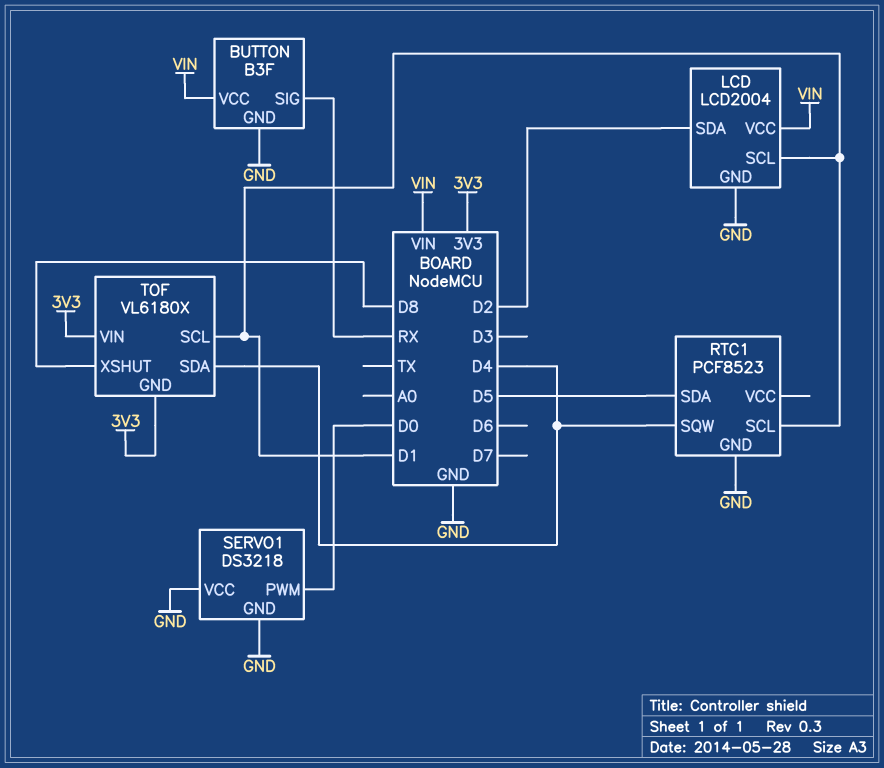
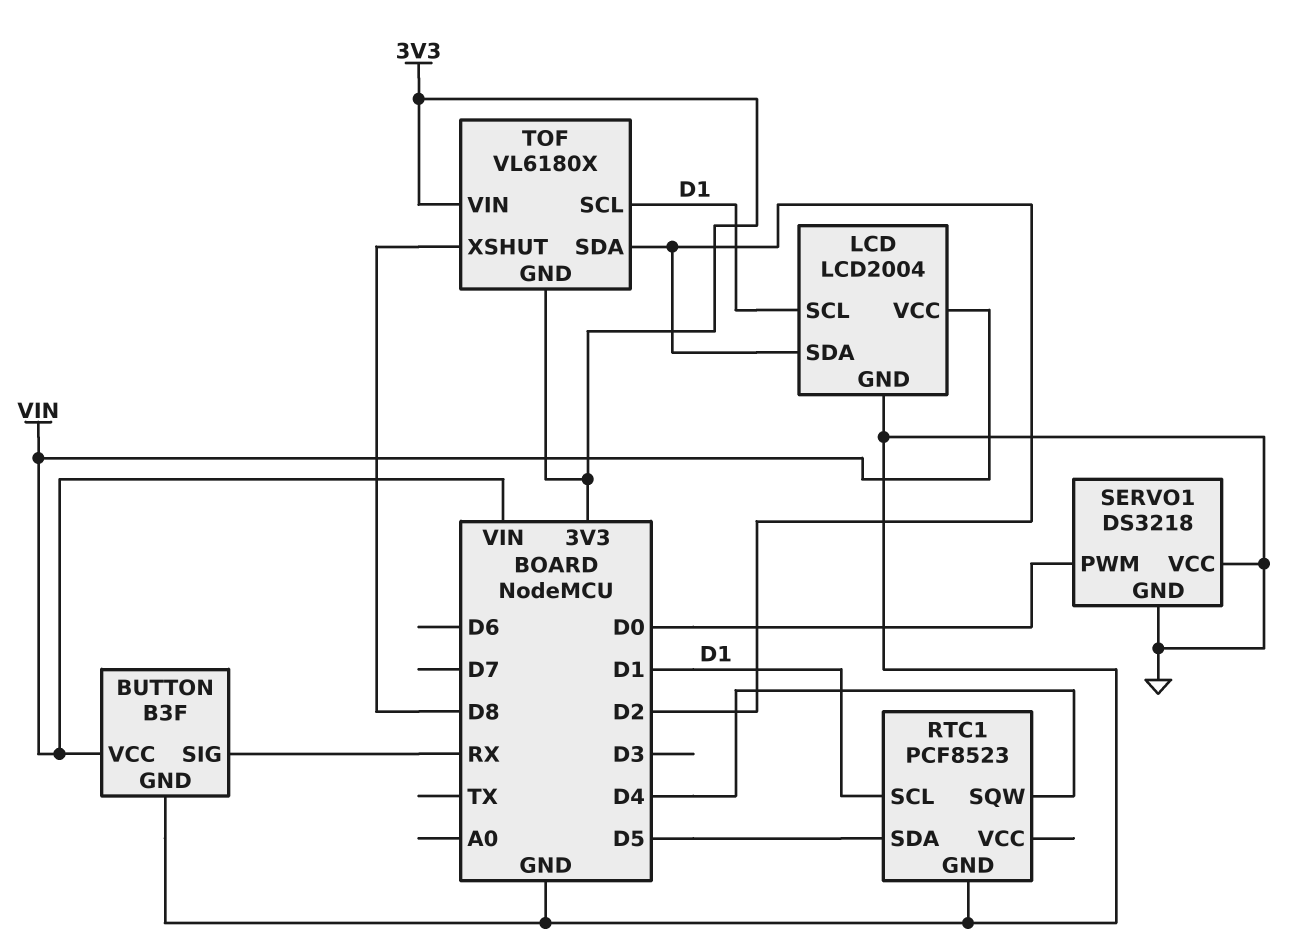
TOF pin SDA: D4 -> D2

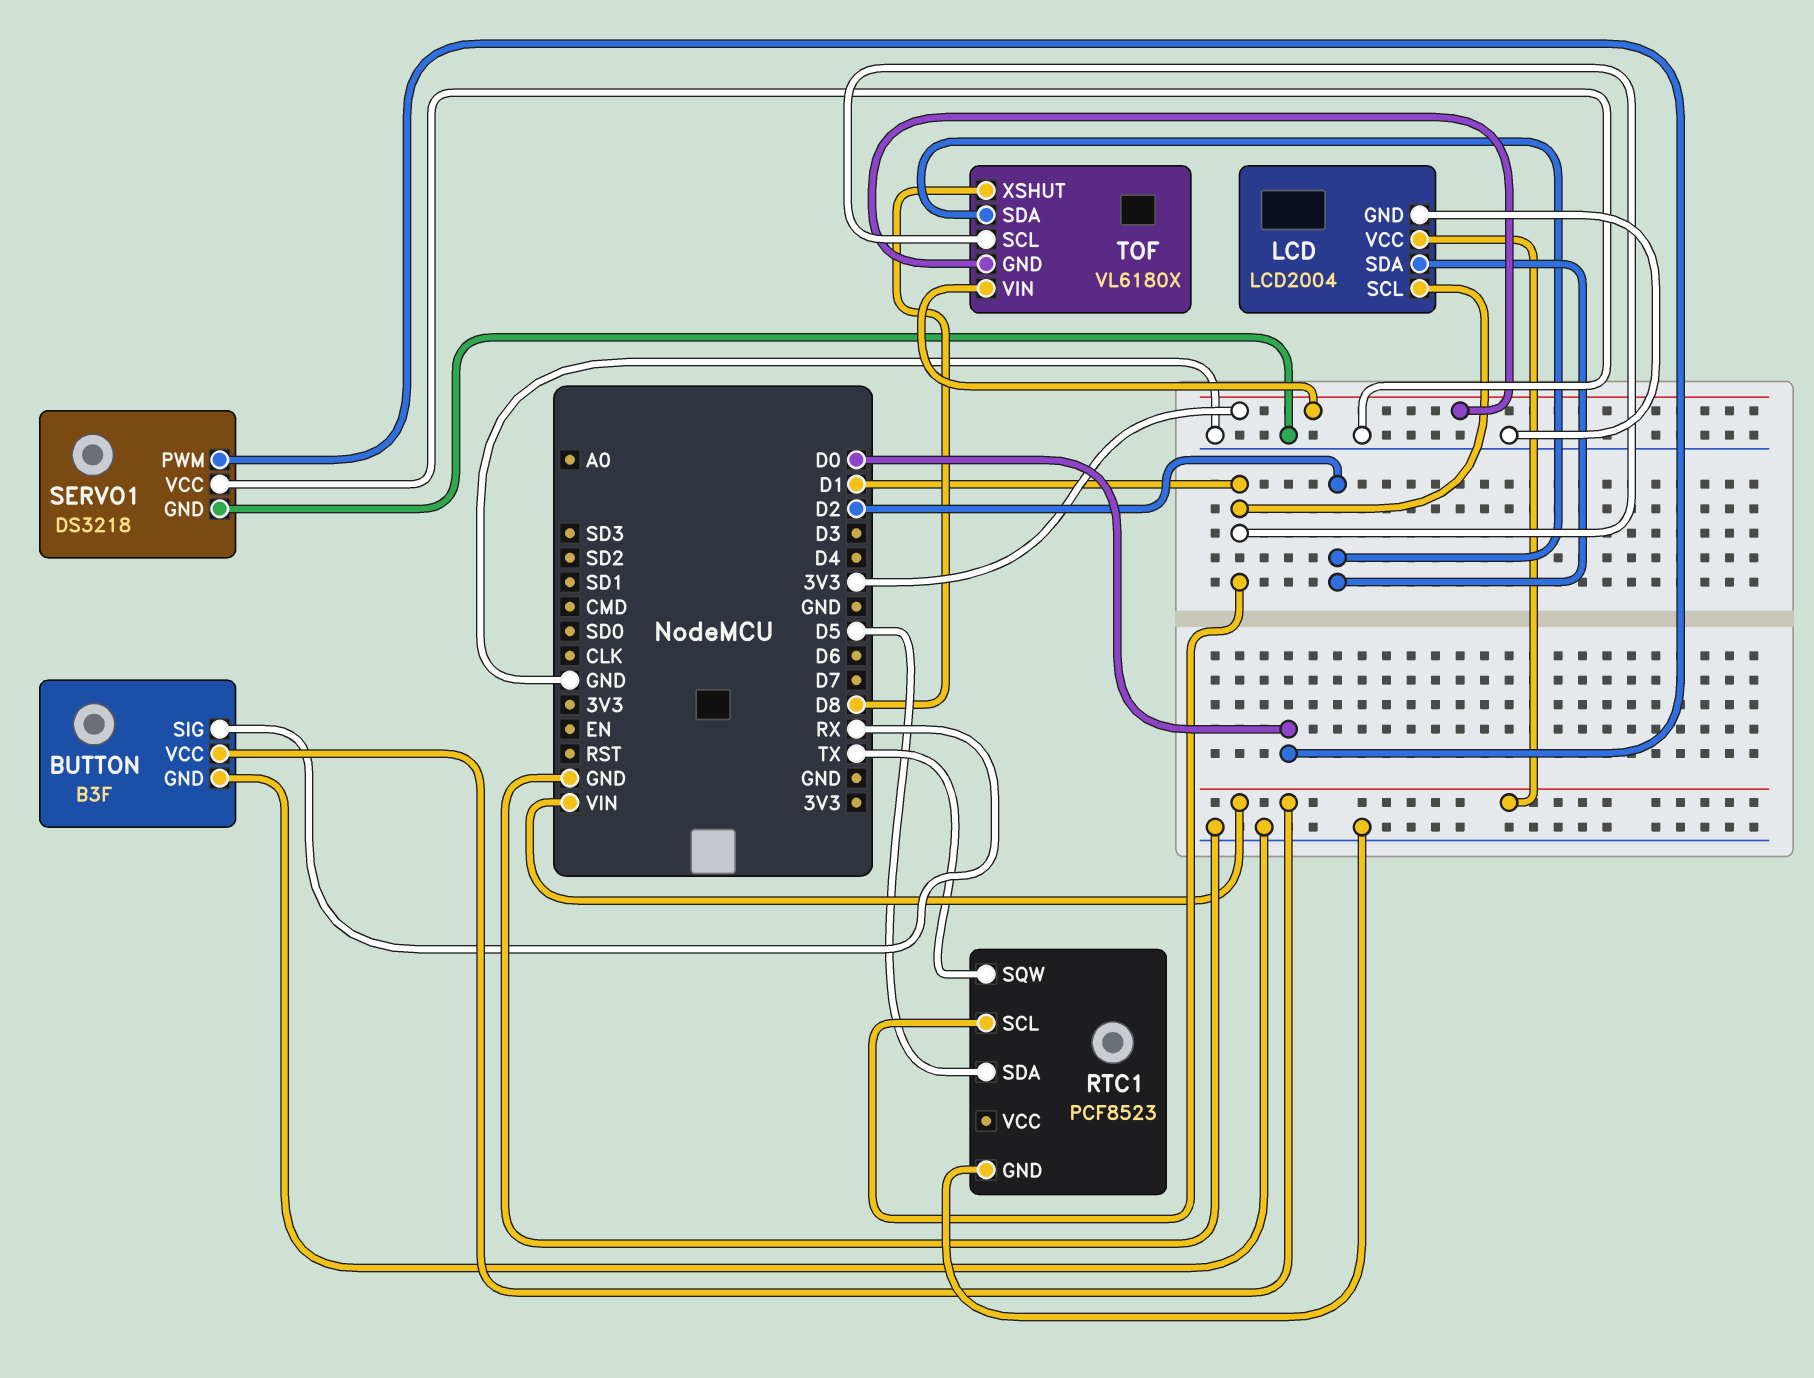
RTC1 pin SQW: D4 -> TX

